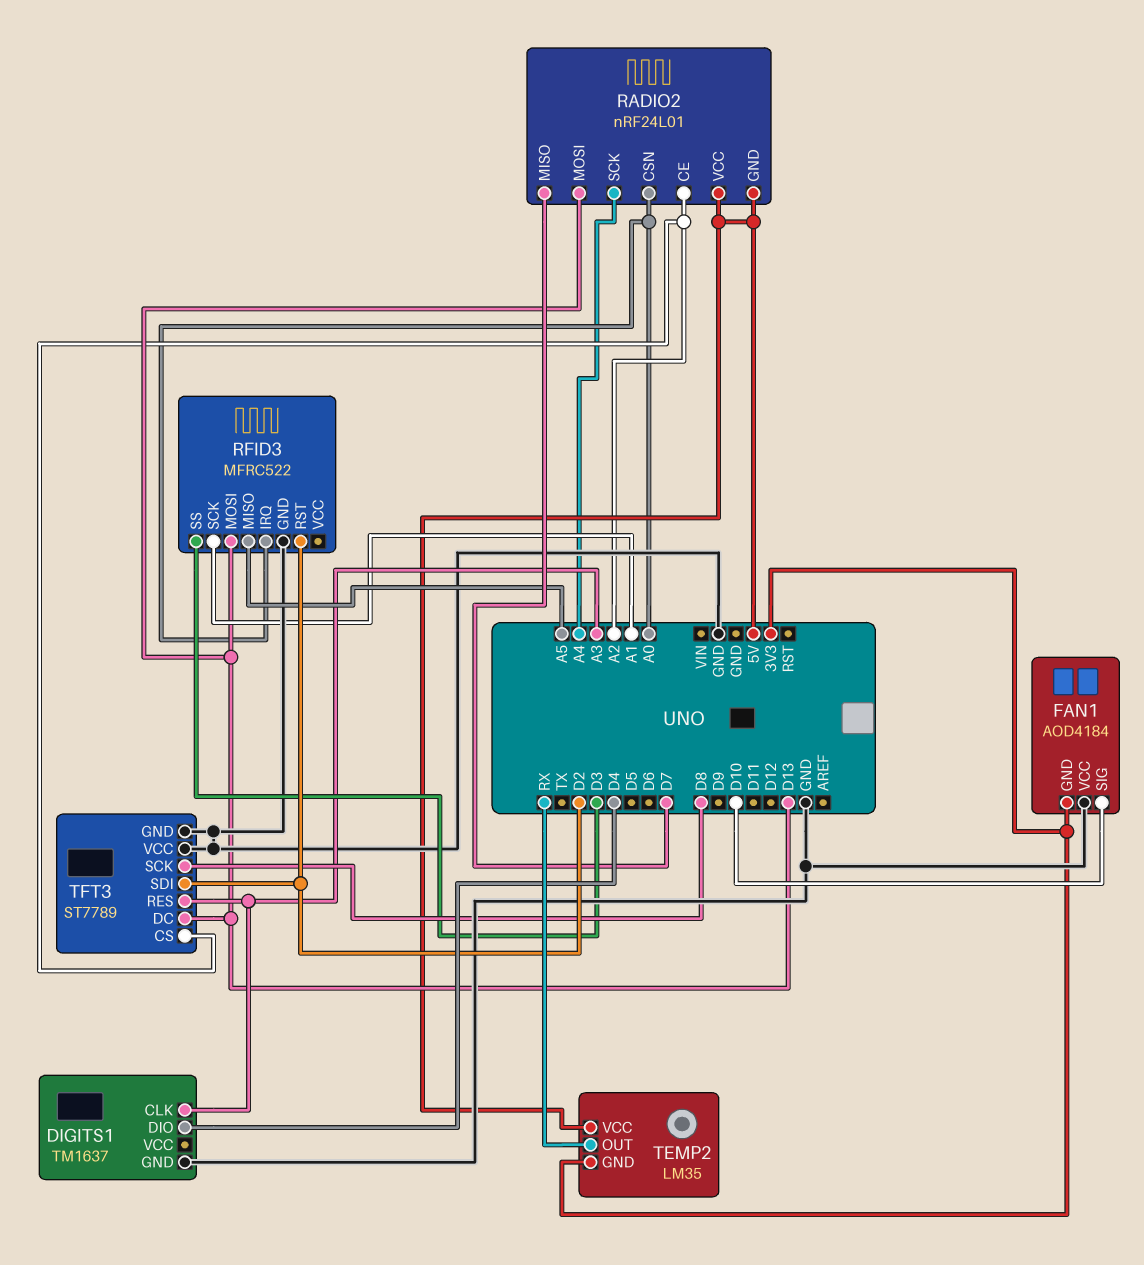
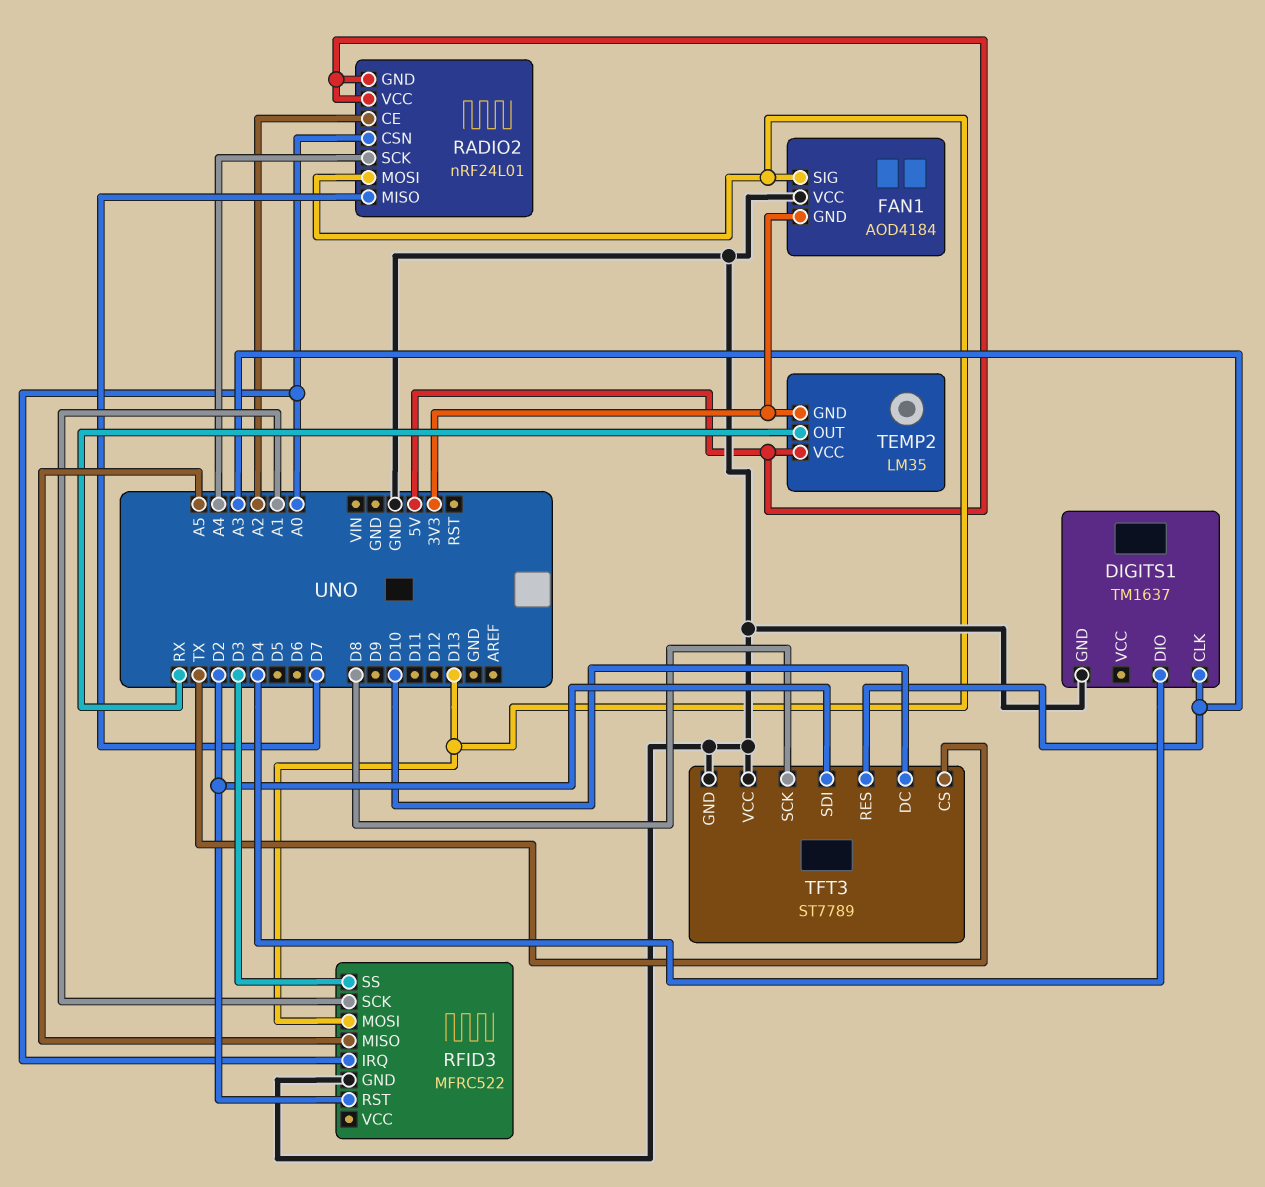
FAN1 pin SIG: D10 -> D13
TFT3 pin CS: A2 -> TX
TFT3 pin DC: D13 -> D10

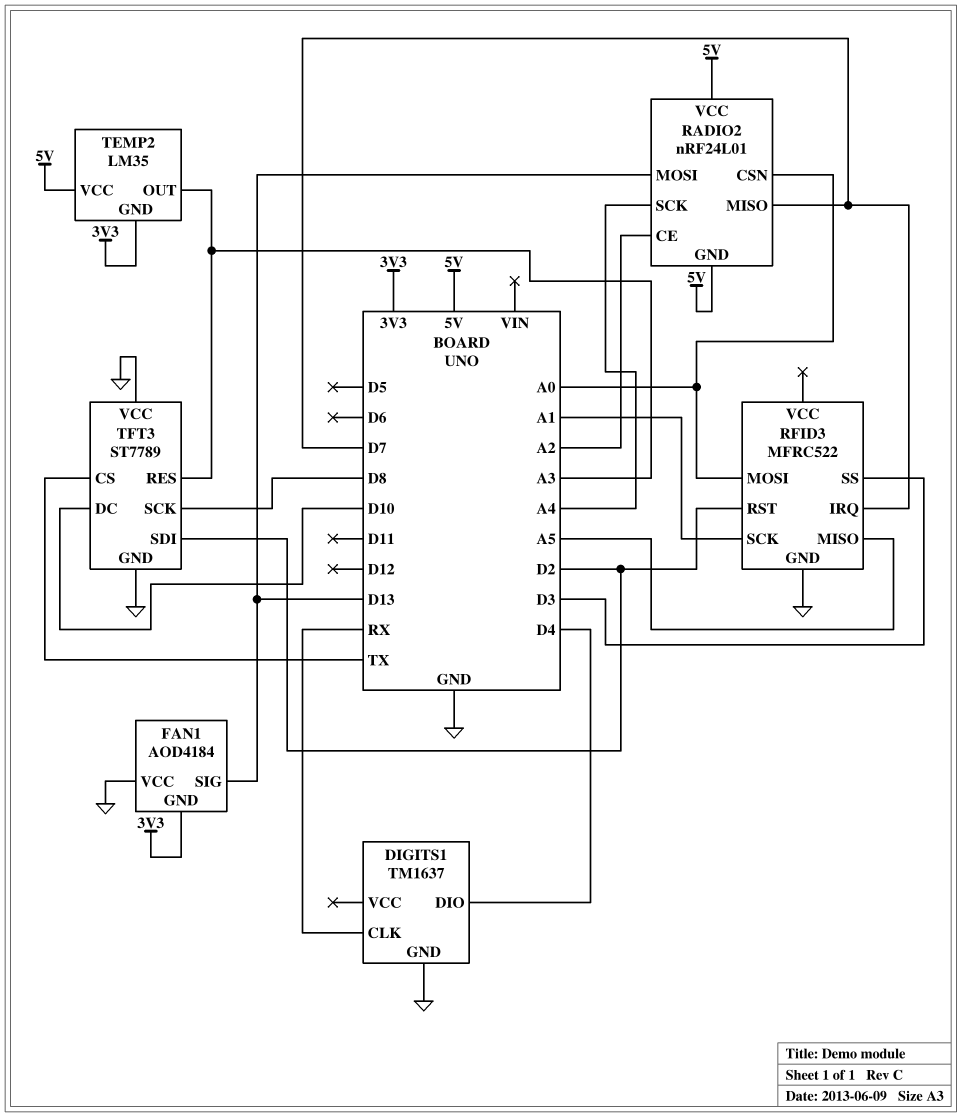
DIGITS1 pin CLK: A3 -> RX
RFID3 pin IRQ: A0 -> D7
RFID3 pin MOSI: D13 -> A0
TEMP2 pin OUT: RX -> A3

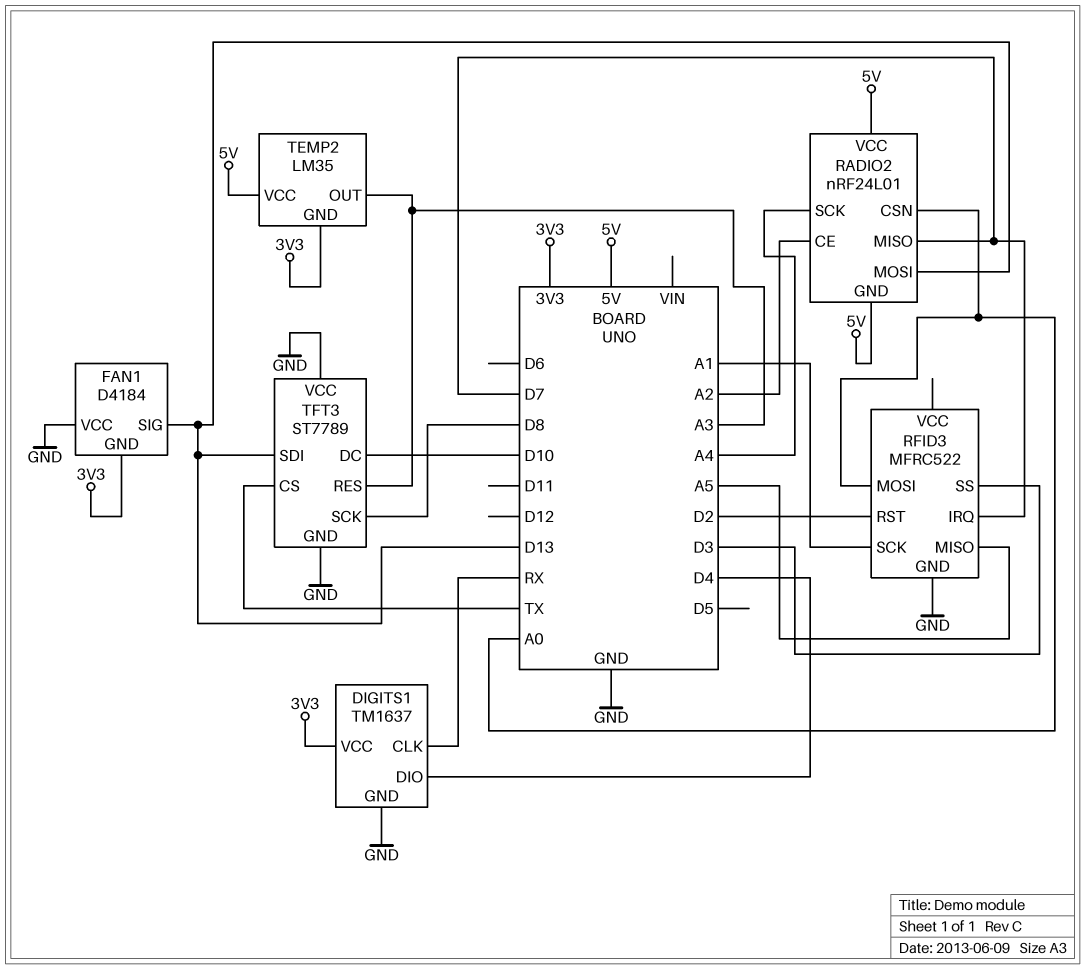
DIGITS1 pin VCC: none -> 3V3
FAN1: AOD4184 -> D4184
TFT3 pin SDI: D2 -> D13

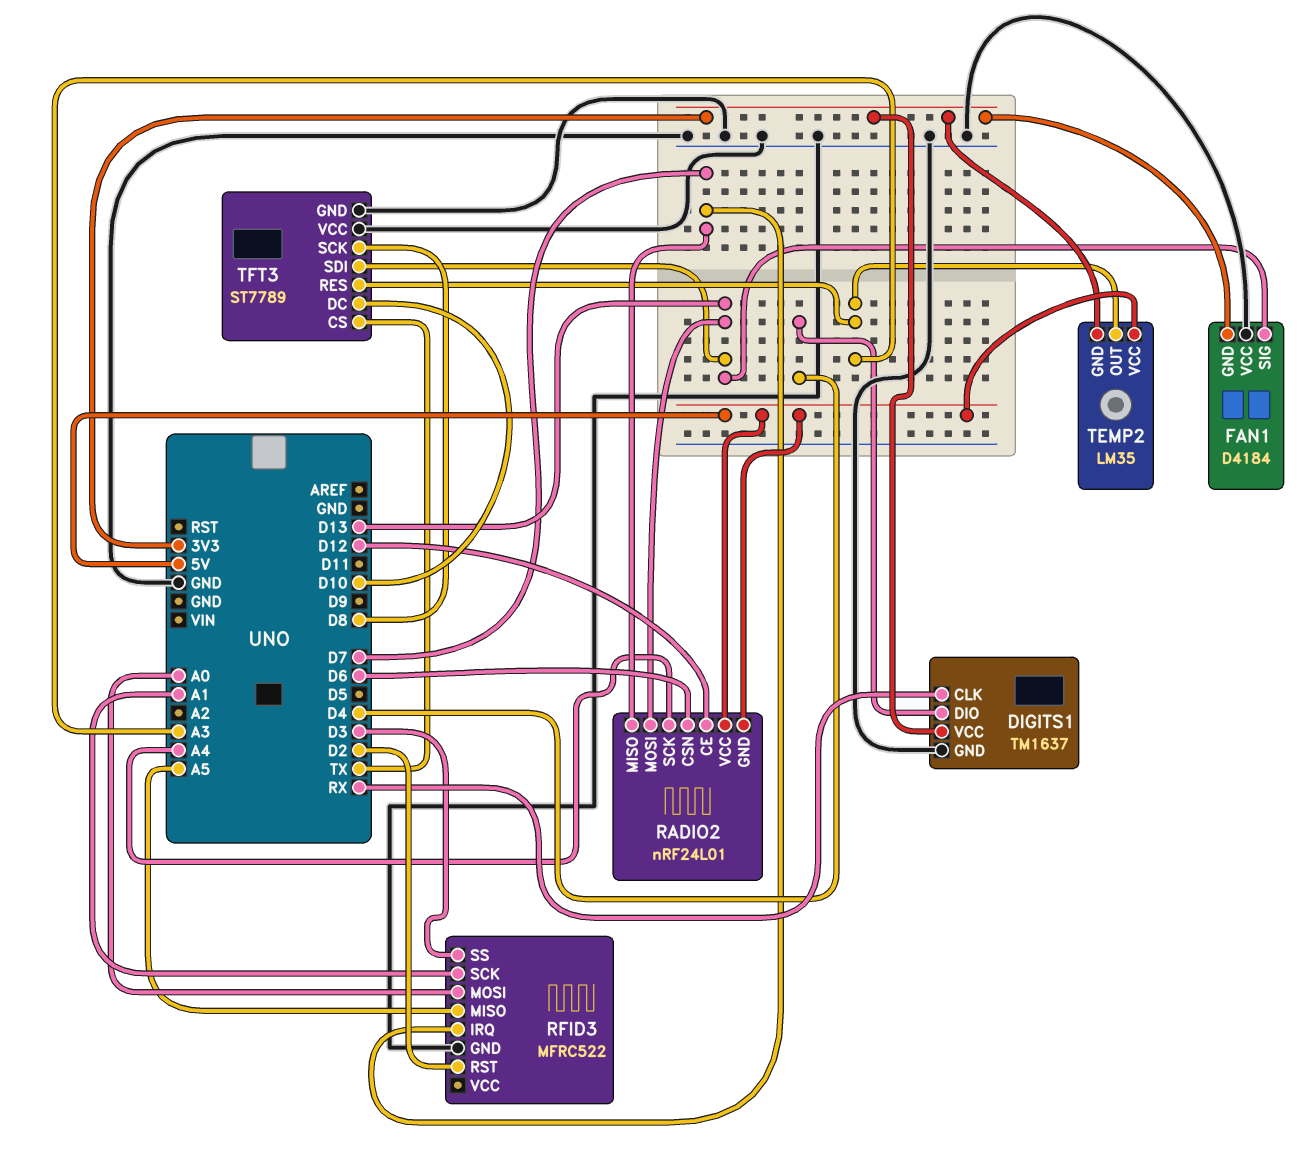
RADIO2 pin CE: A2 -> D12
RADIO2 pin CSN: A0 -> D6

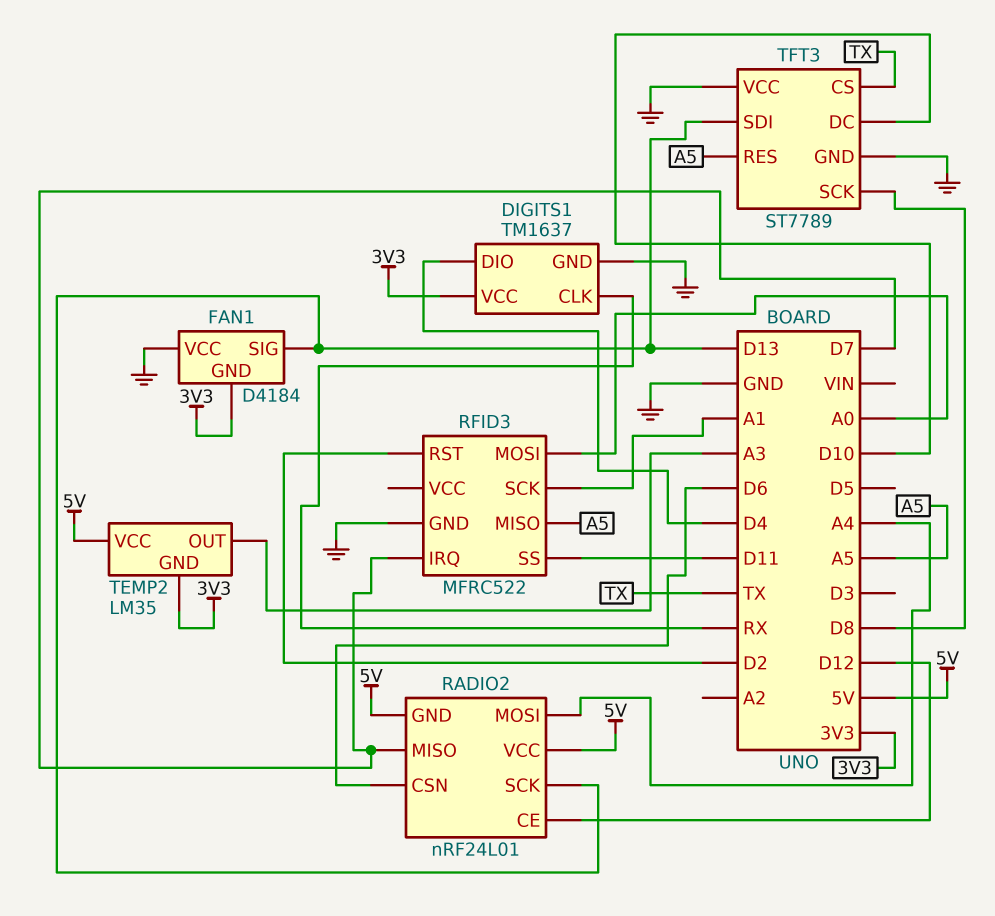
RADIO2 pin MOSI: D13 -> A4
RADIO2 pin SCK: A4 -> D13
RFID3 pin SS: D3 -> D11
TFT3 pin RES: A3 -> A5

